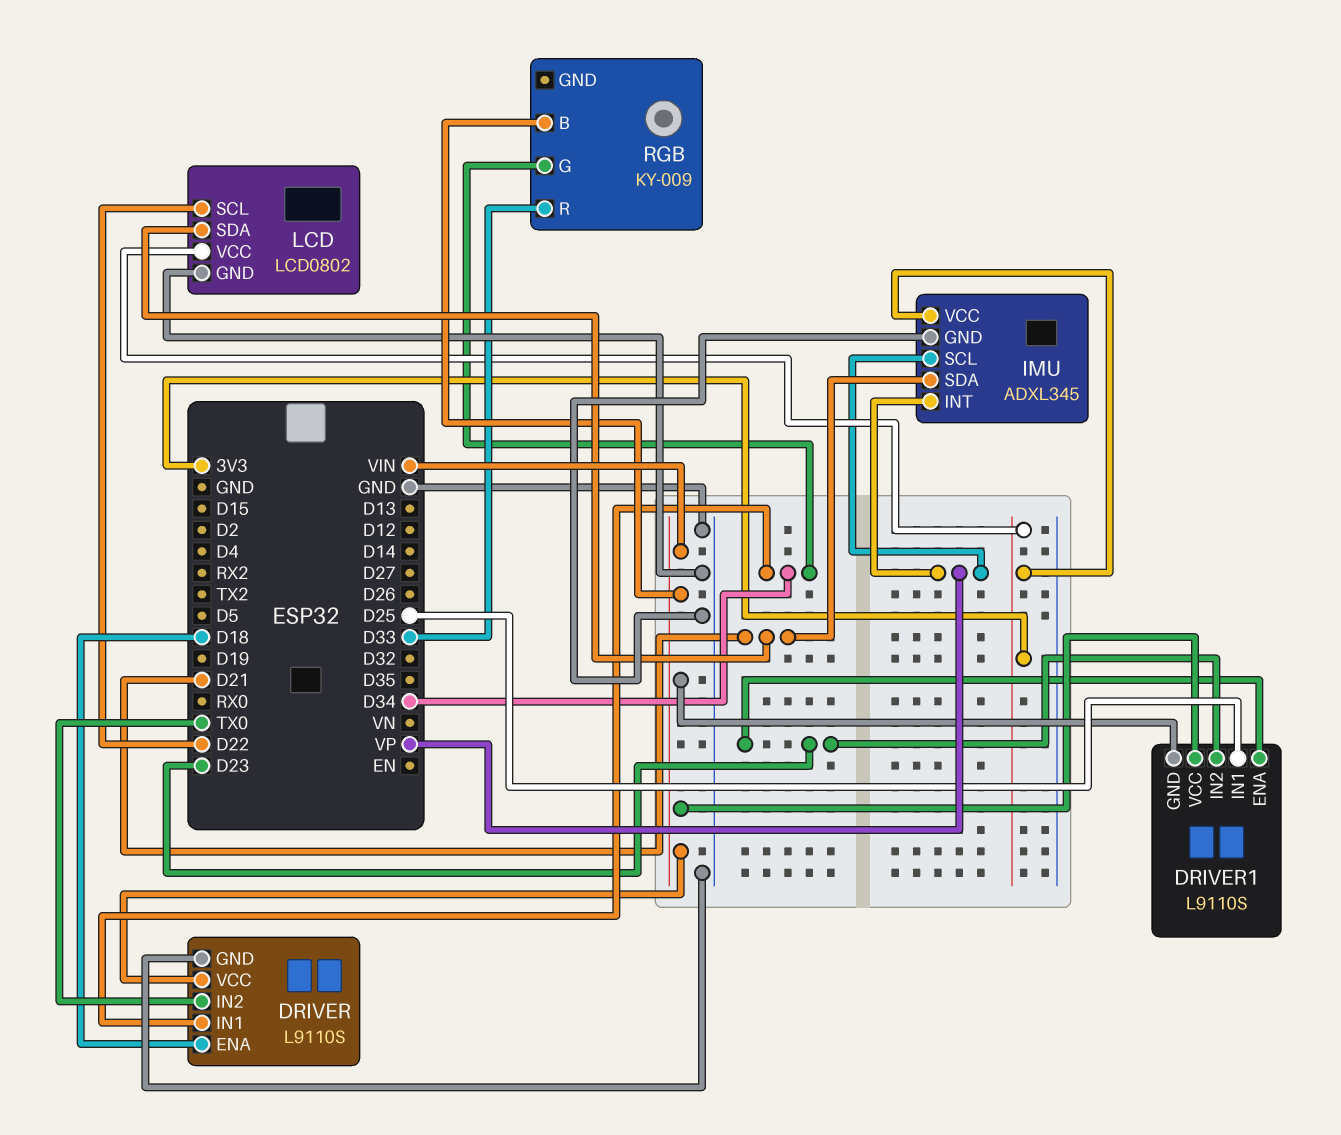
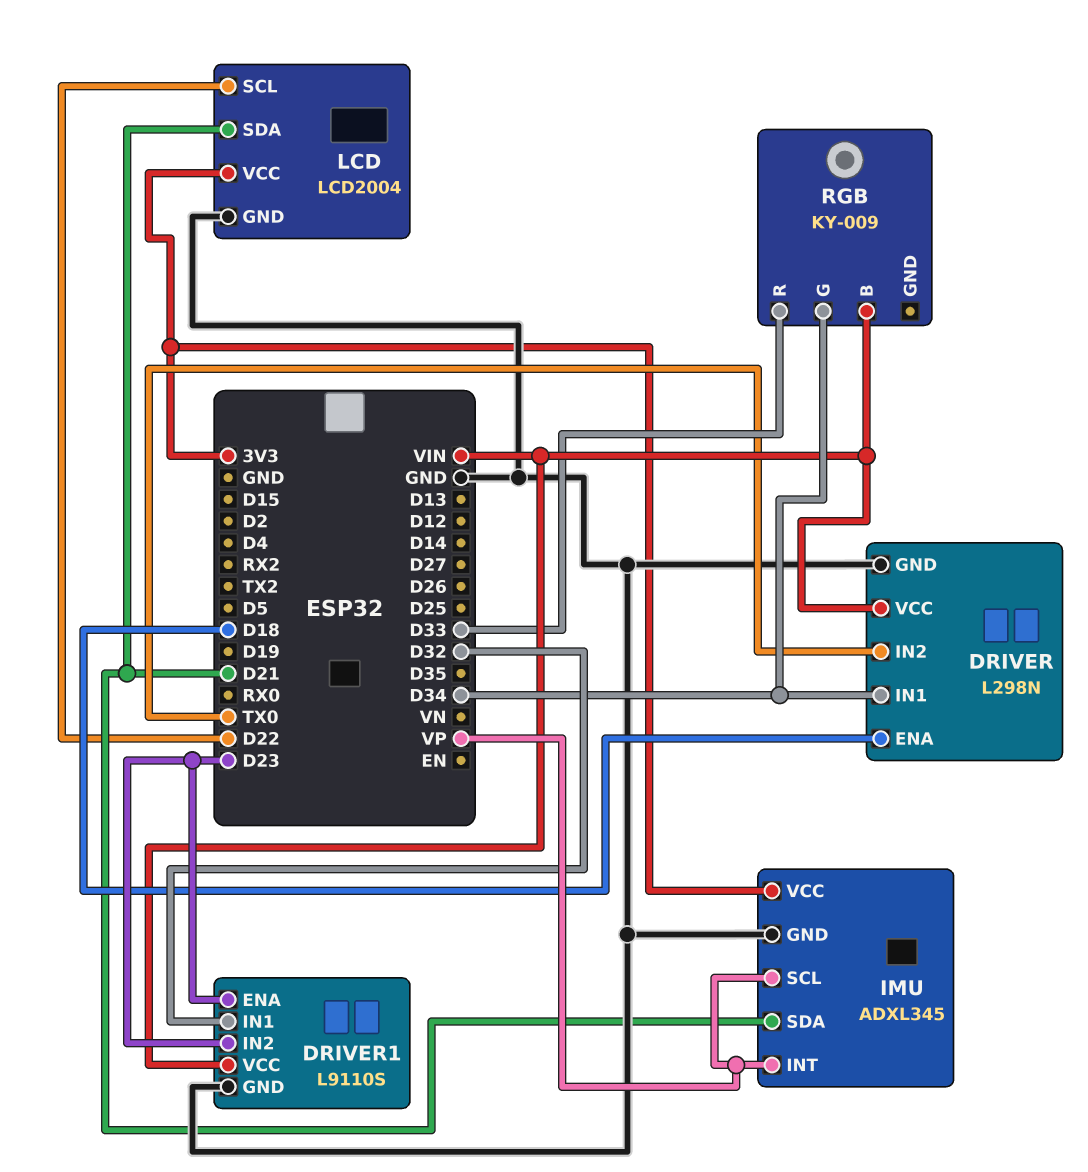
DRIVER: L9110S -> L298N
DRIVER1 pin GND: VIN -> GND
DRIVER1 pin IN1: D25 -> D32
LCD: LCD0802 -> LCD2004

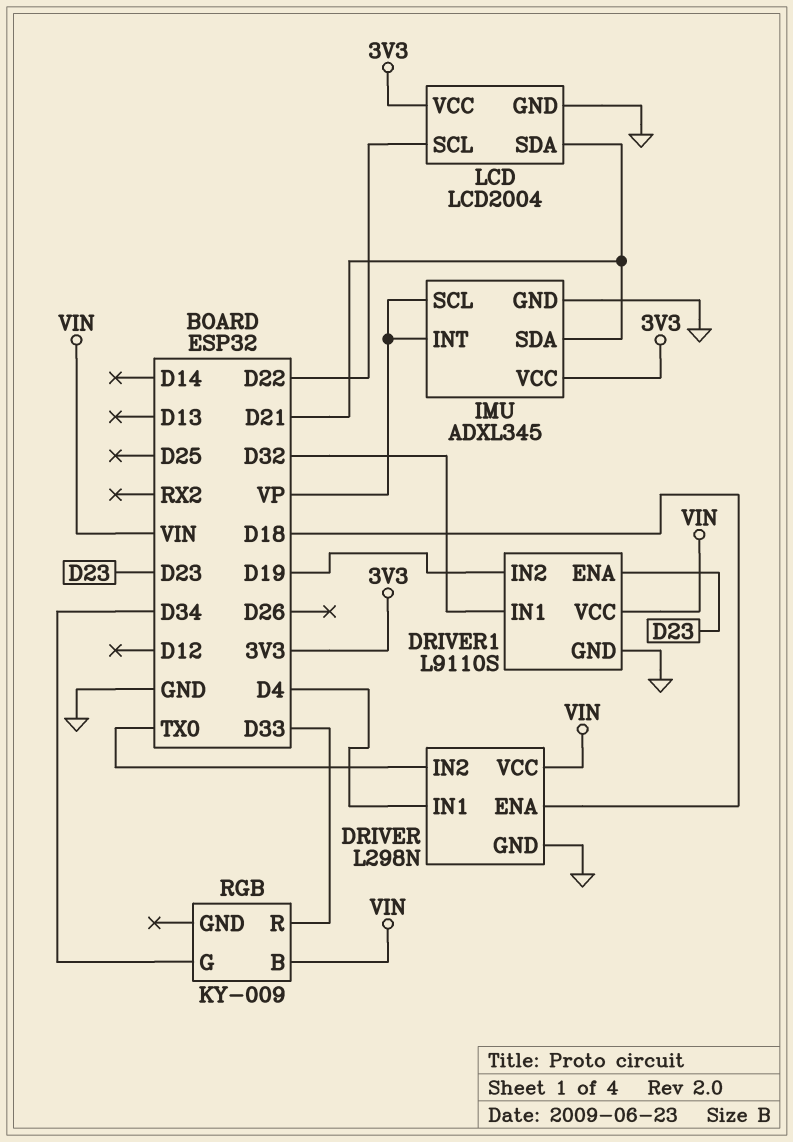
DRIVER pin IN1: D34 -> D4
DRIVER1 pin IN2: D23 -> D19

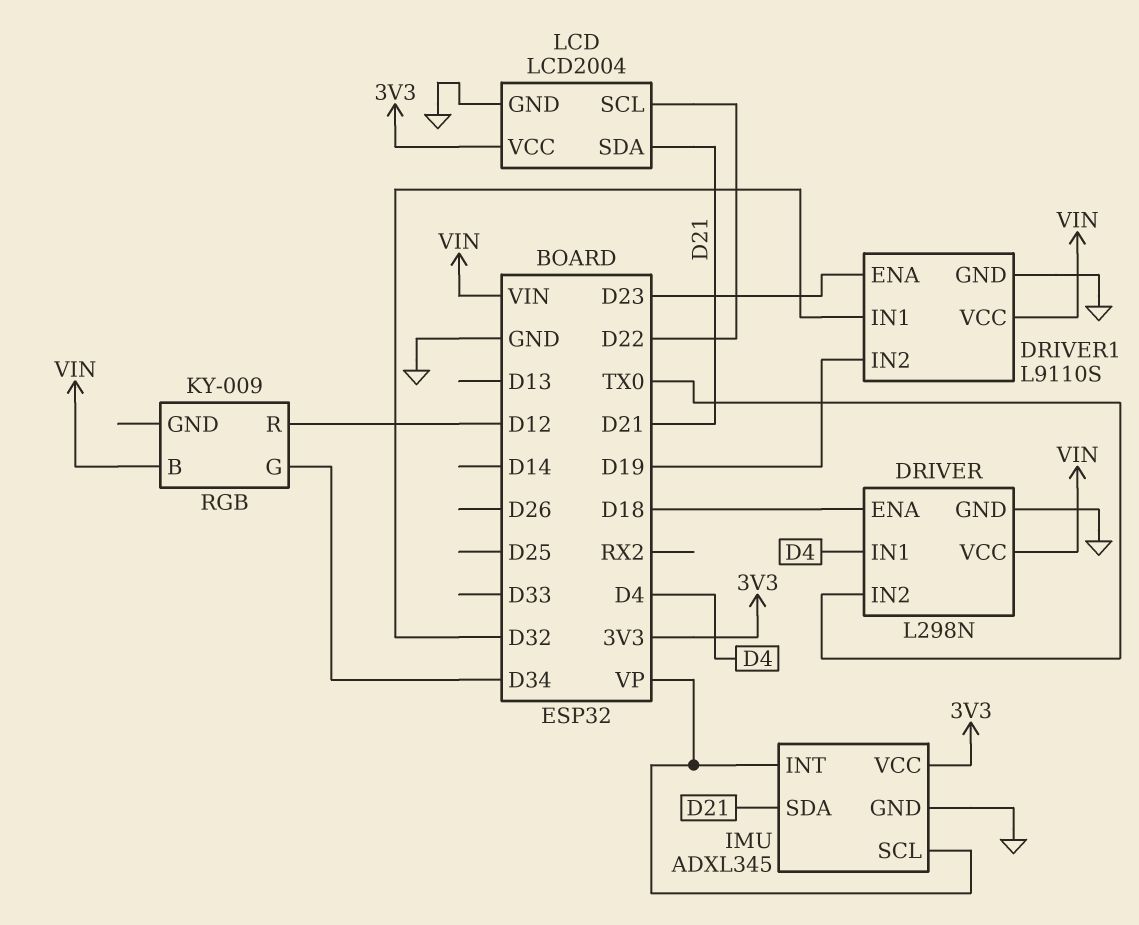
RGB pin R: D33 -> D12

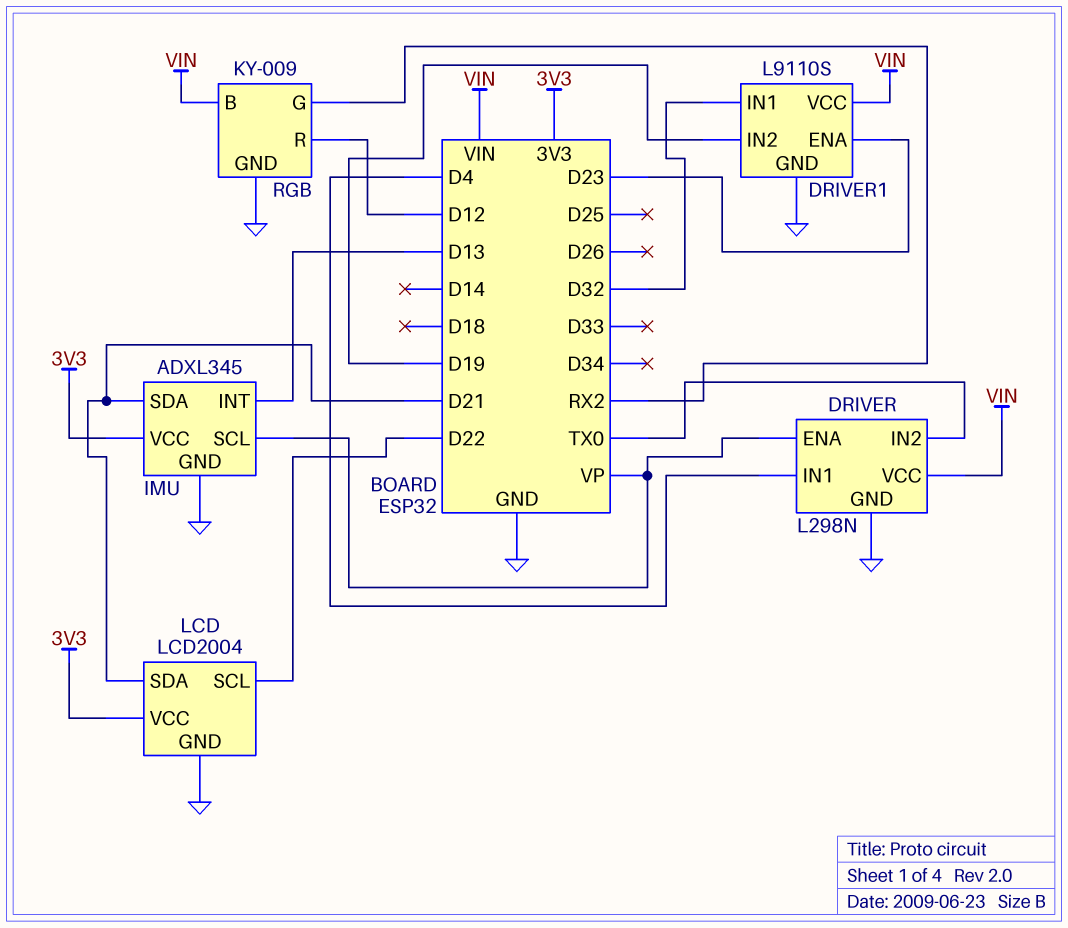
DRIVER pin ENA: D18 -> VP
IMU pin INT: VP -> D13
RGB pin G: D34 -> RX2
RGB pin GND: none -> GND

